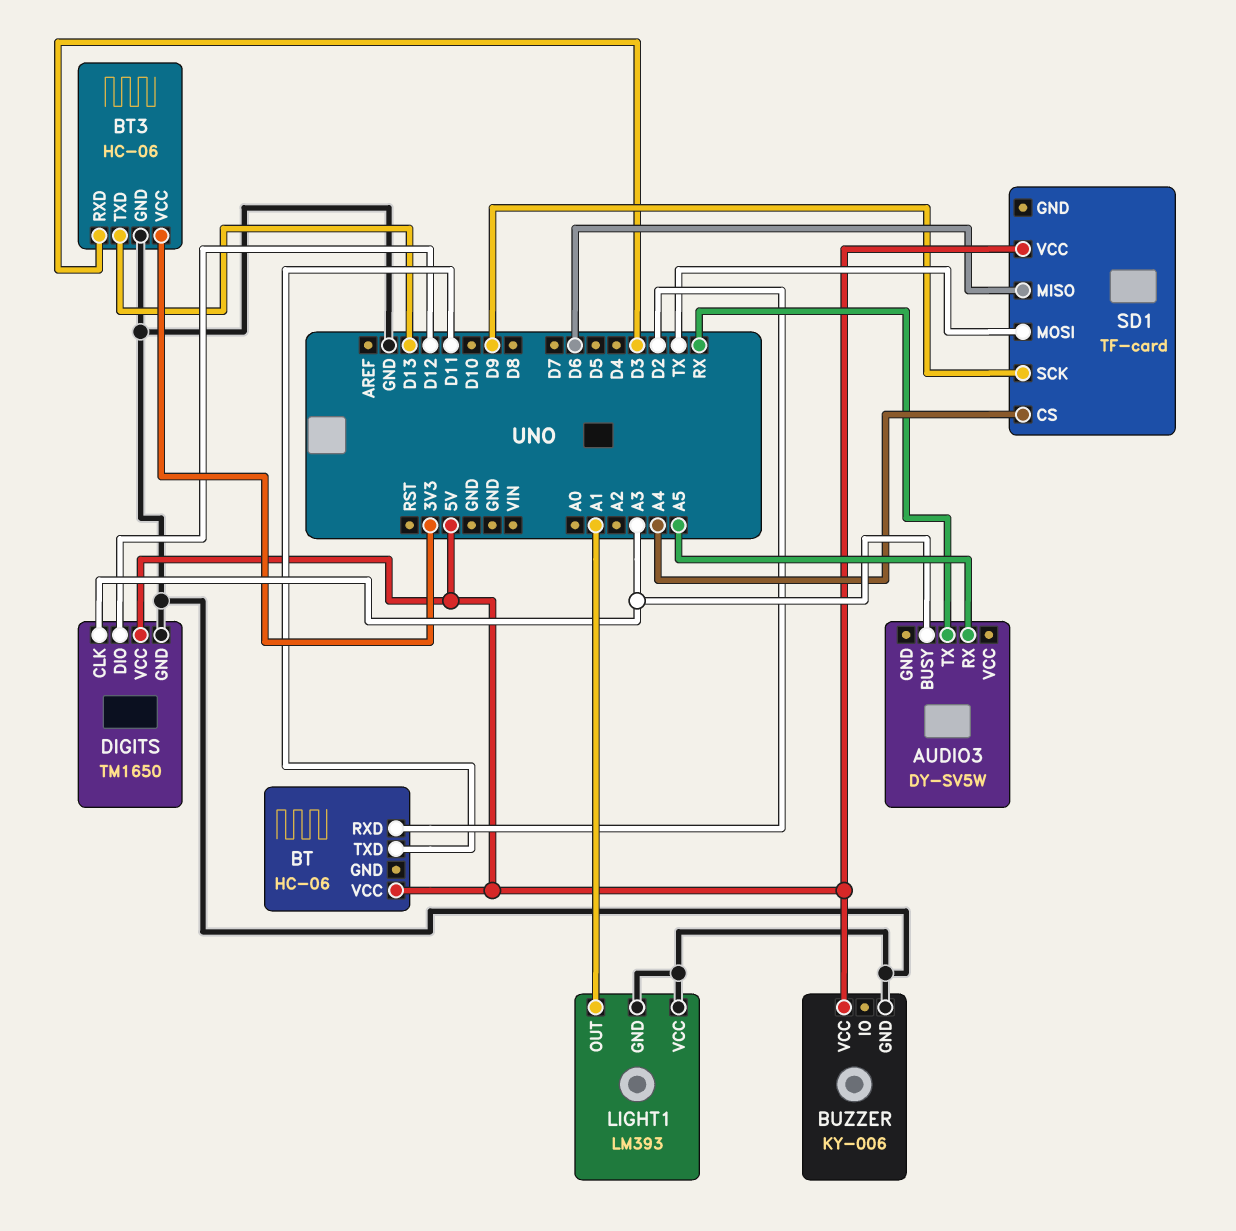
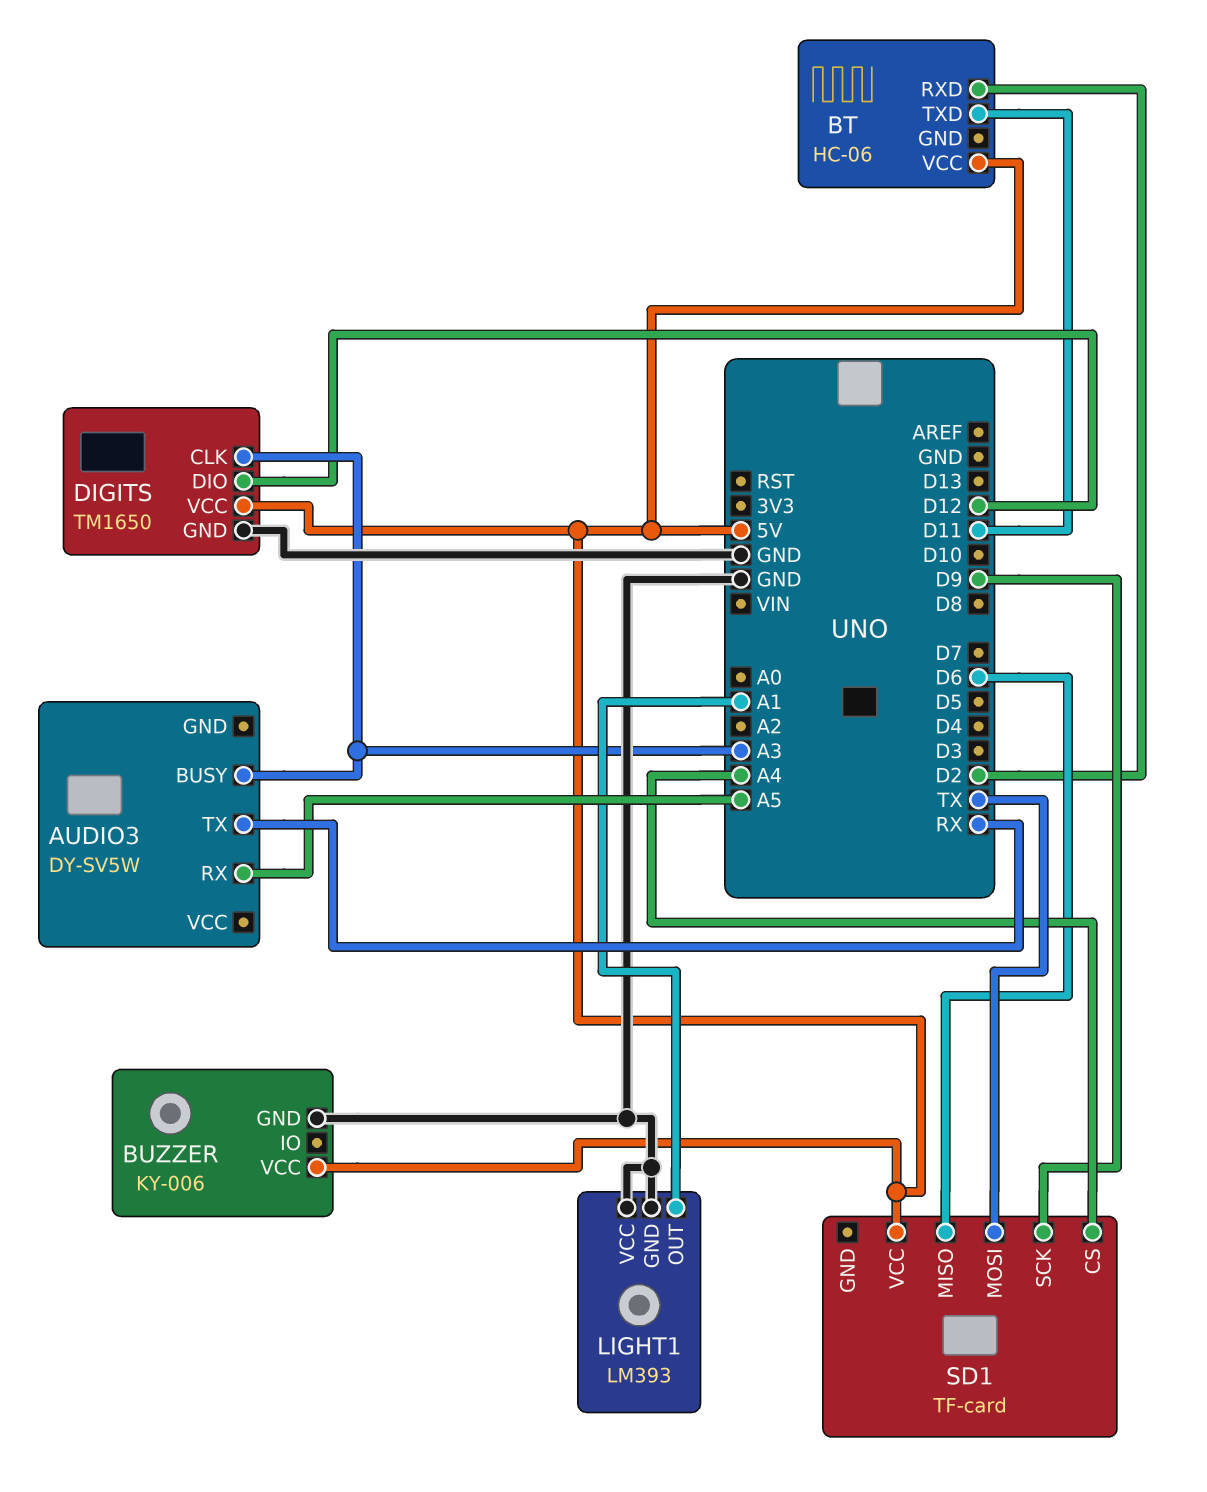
BT3: HC-06 -> none
BT3 pin GND: GND -> none
BT3 pin RXD: D3 -> none
BT3 pin TXD: D13 -> none
BT3 pin VCC: 3V3 -> none

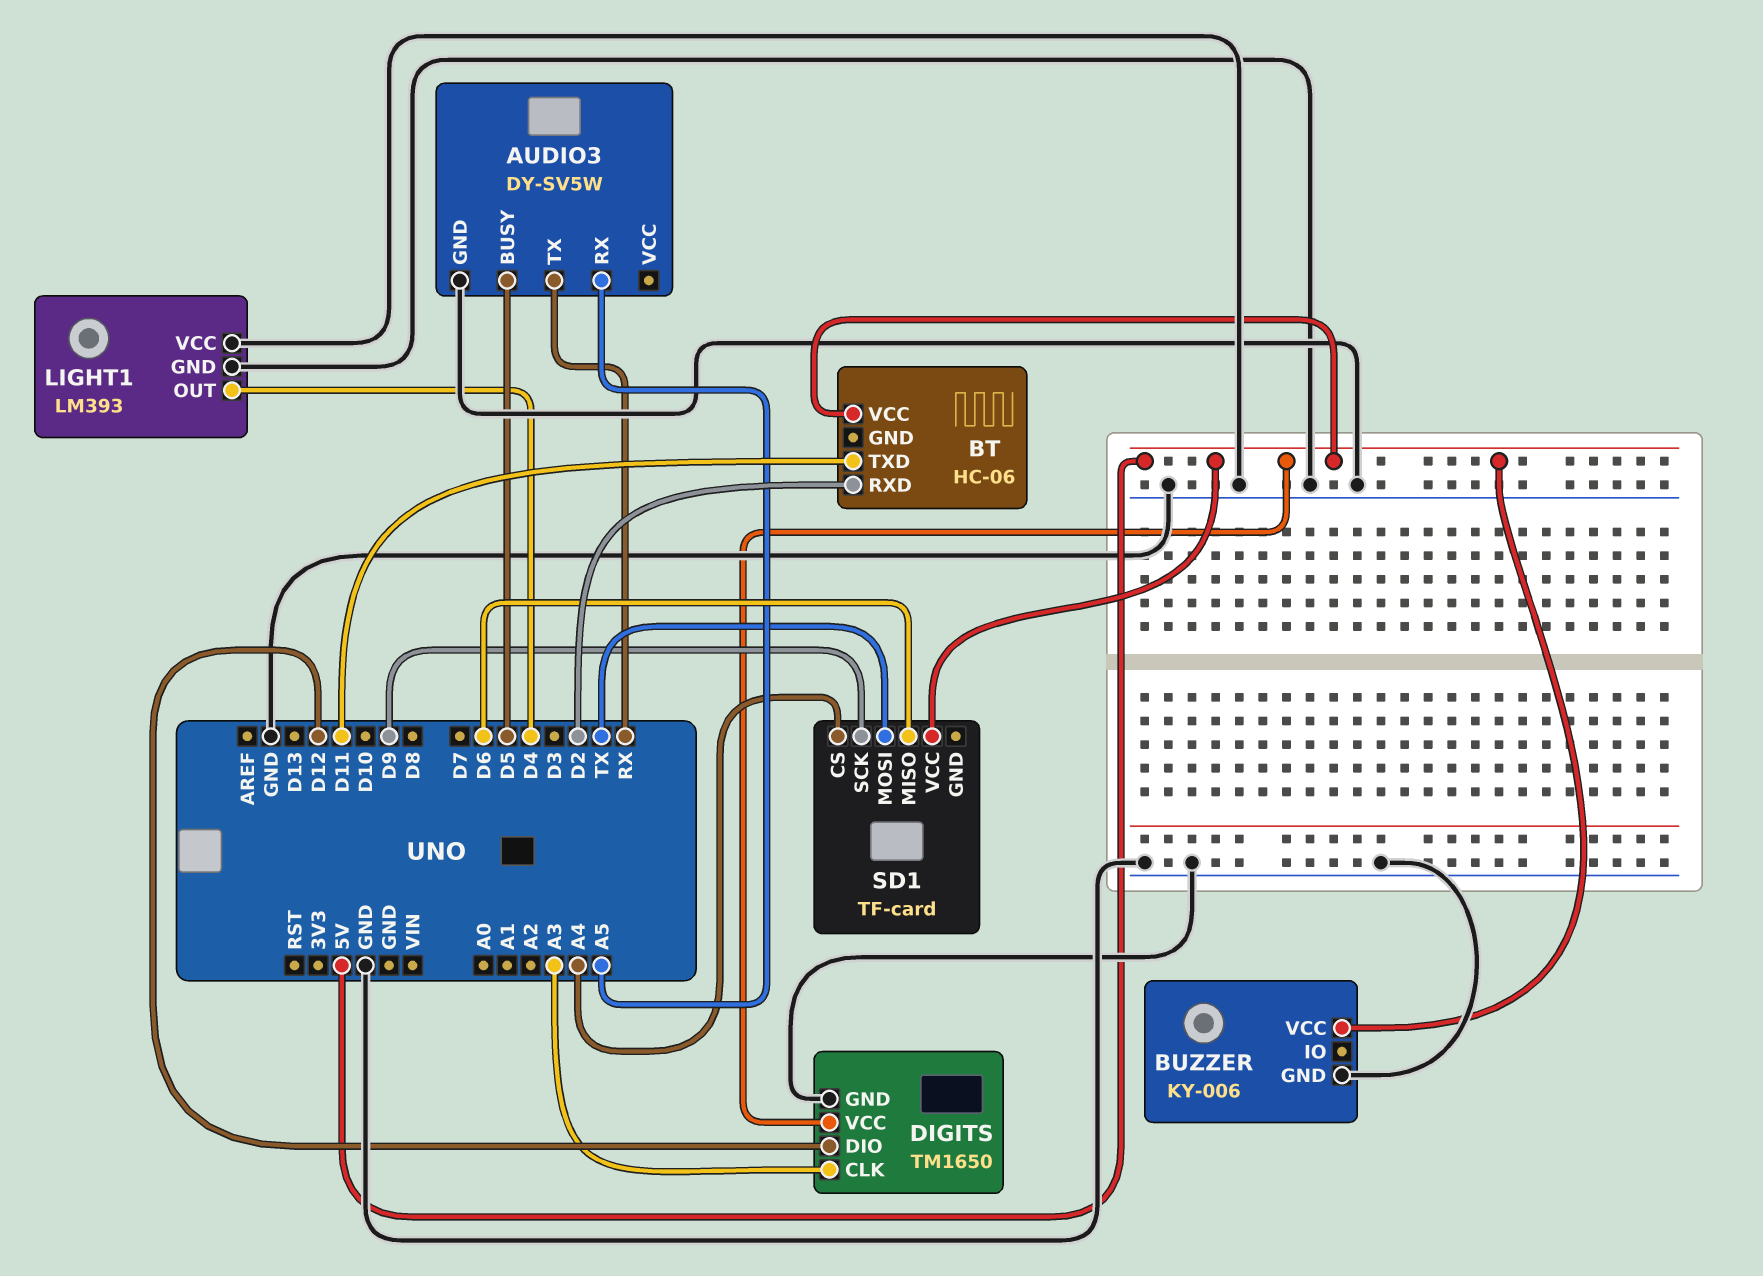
AUDIO3 pin BUSY: A3 -> D5
AUDIO3 pin GND: none -> GND
LIGHT1 pin OUT: A1 -> D4

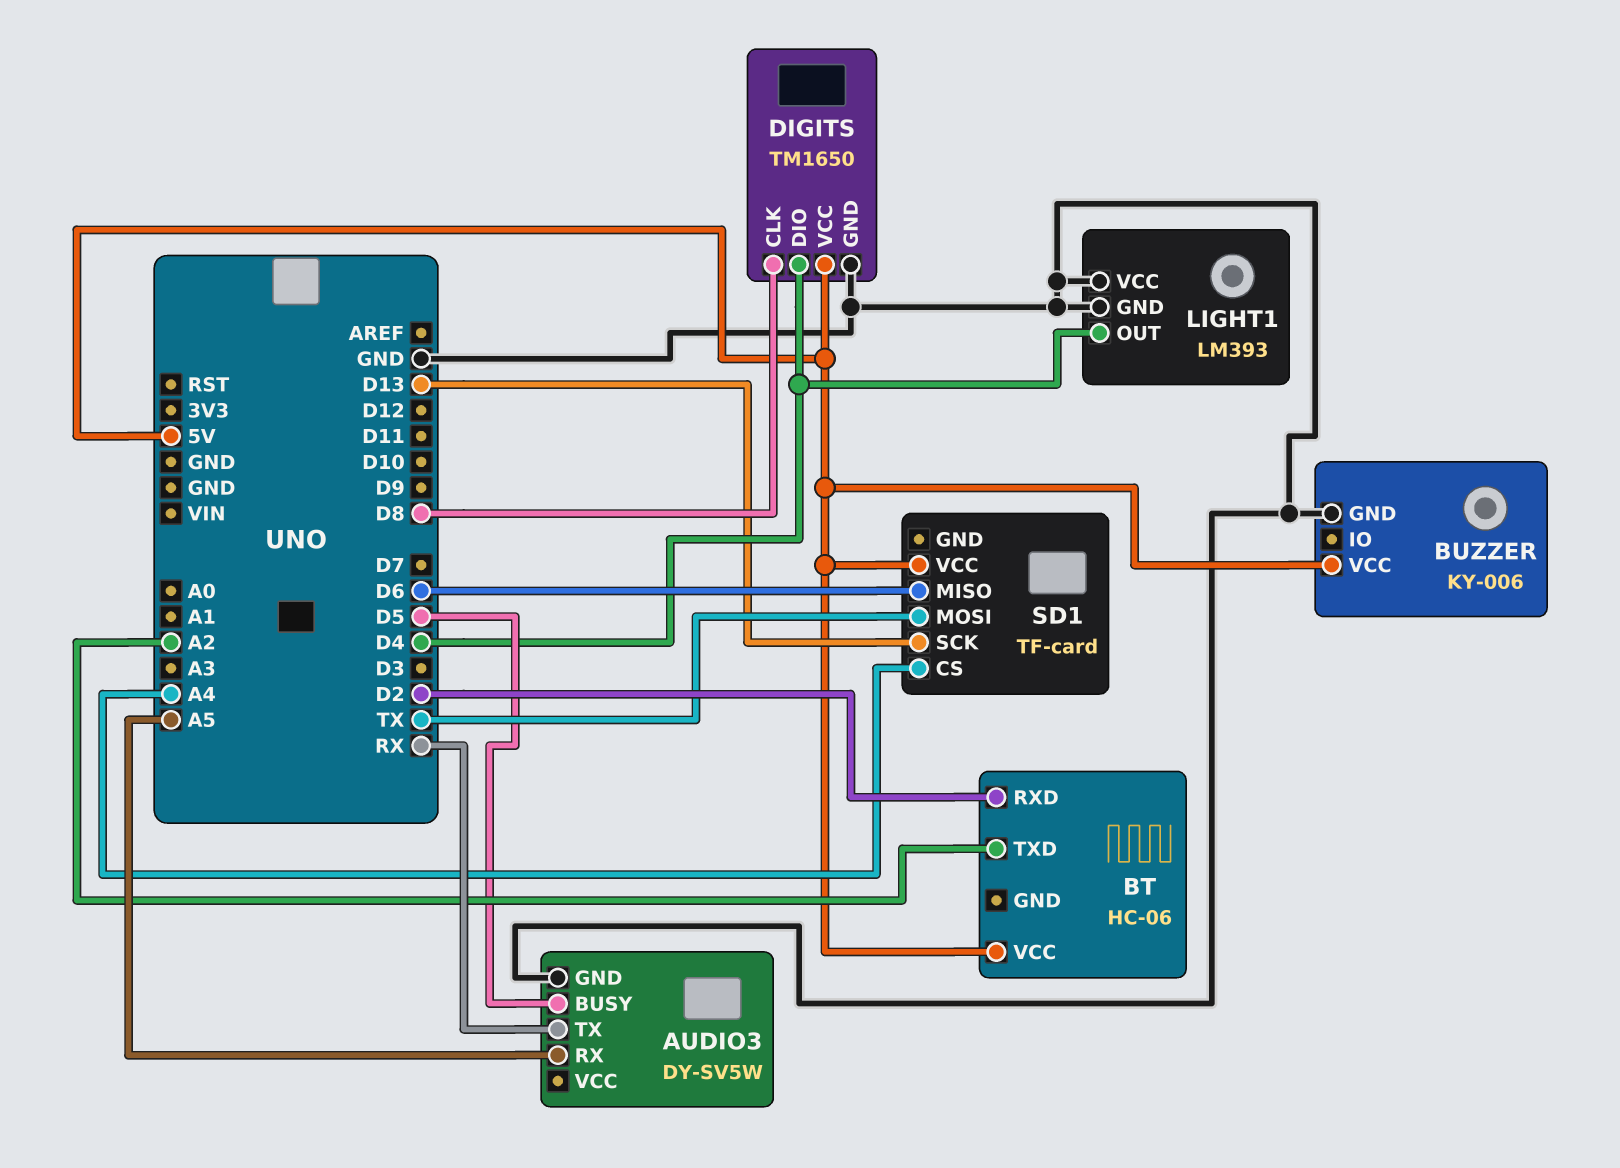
BT pin TXD: D11 -> A2
DIGITS pin CLK: A3 -> D8
DIGITS pin DIO: D12 -> D4
SD1 pin SCK: D9 -> D13

